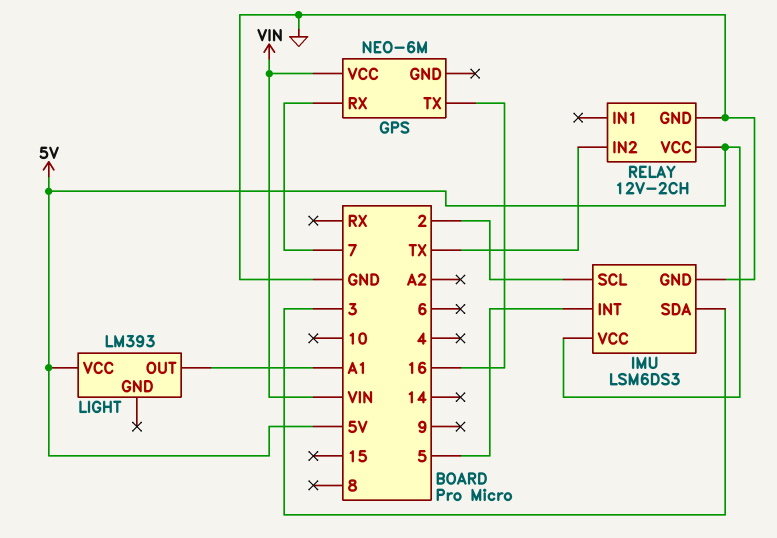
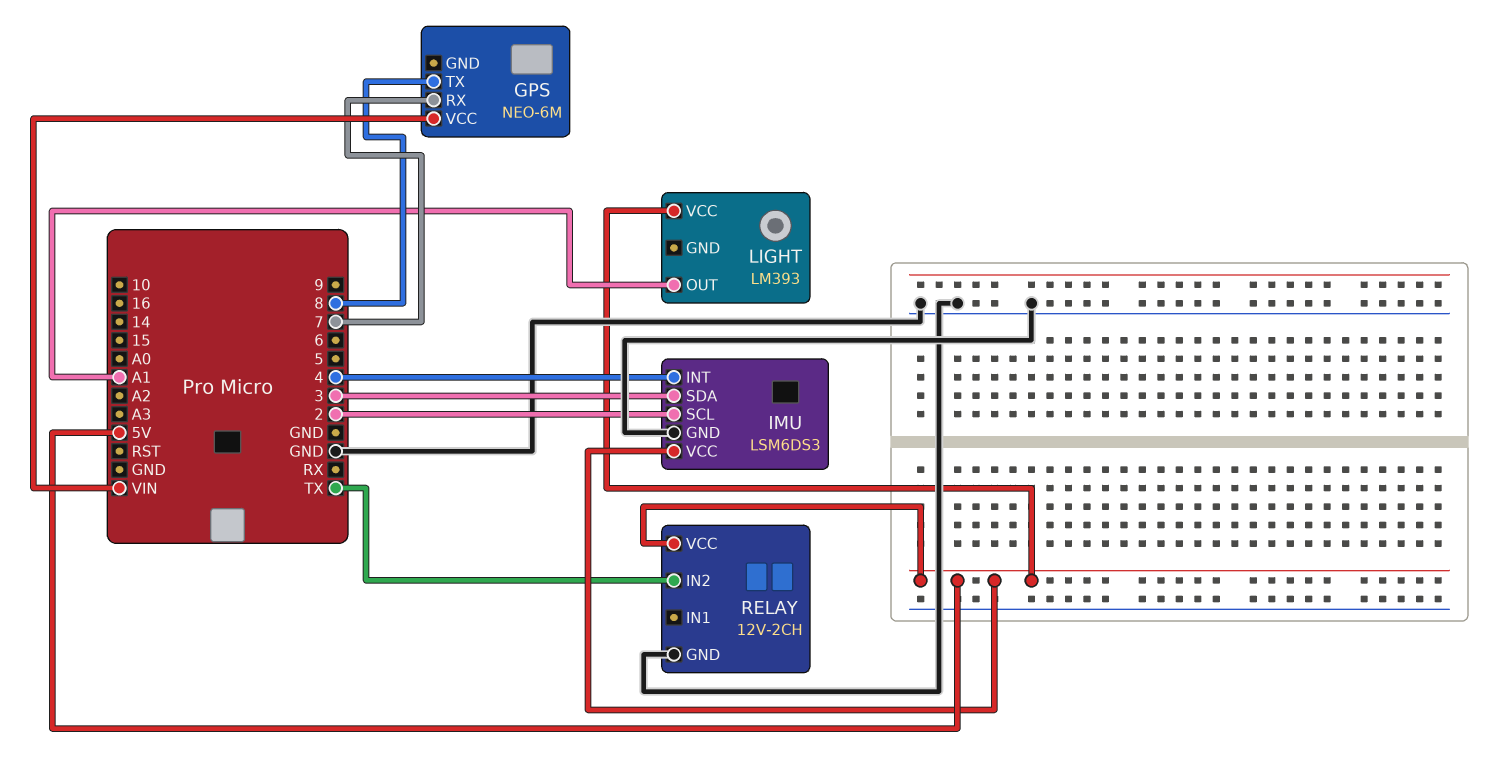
GPS pin TX: 16 -> 8
IMU pin INT: 5 -> 4

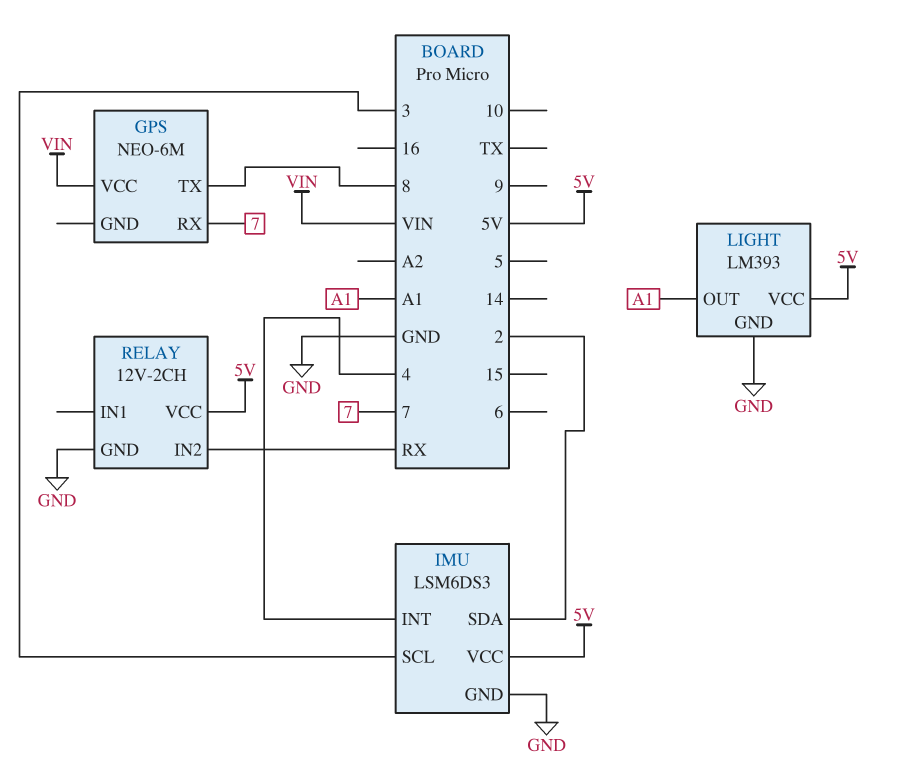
IMU pin SCL: 2 -> 3
IMU pin SDA: 3 -> 2
LIGHT pin GND: none -> GND
RELAY pin IN2: TX -> RX

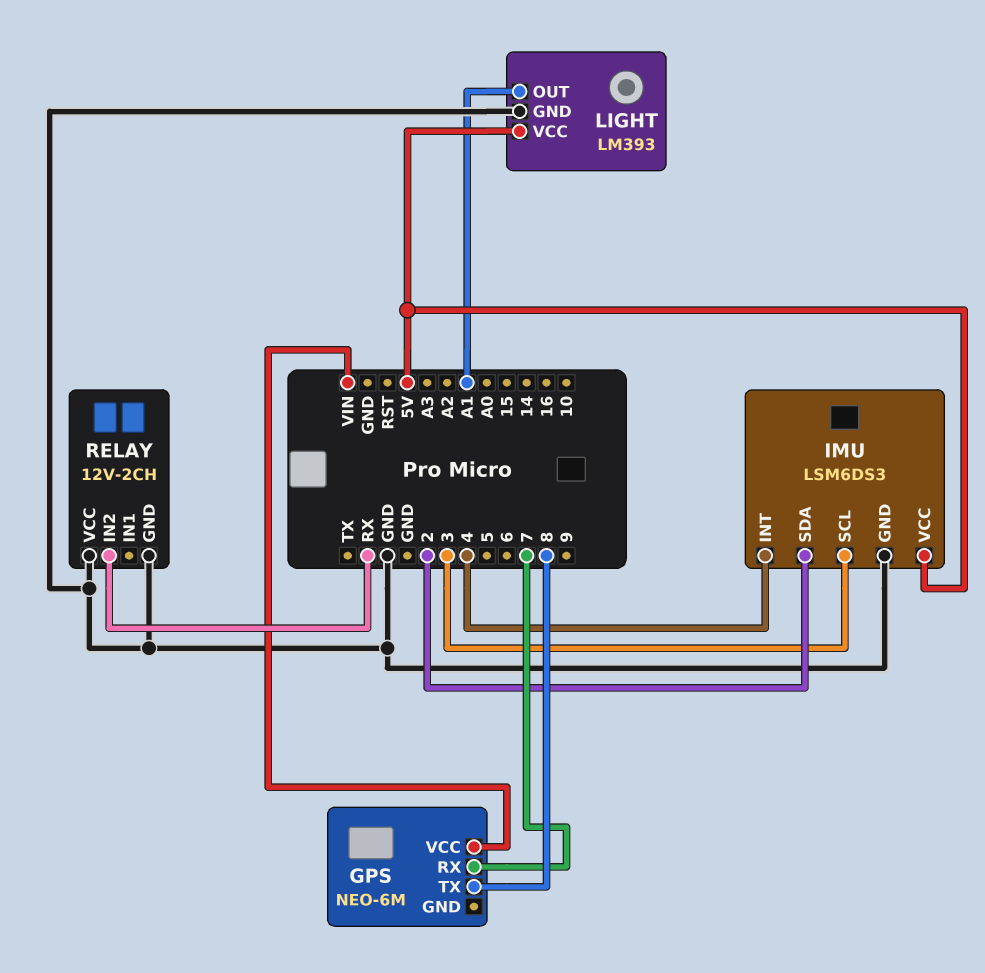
RELAY pin VCC: 5V -> GND

